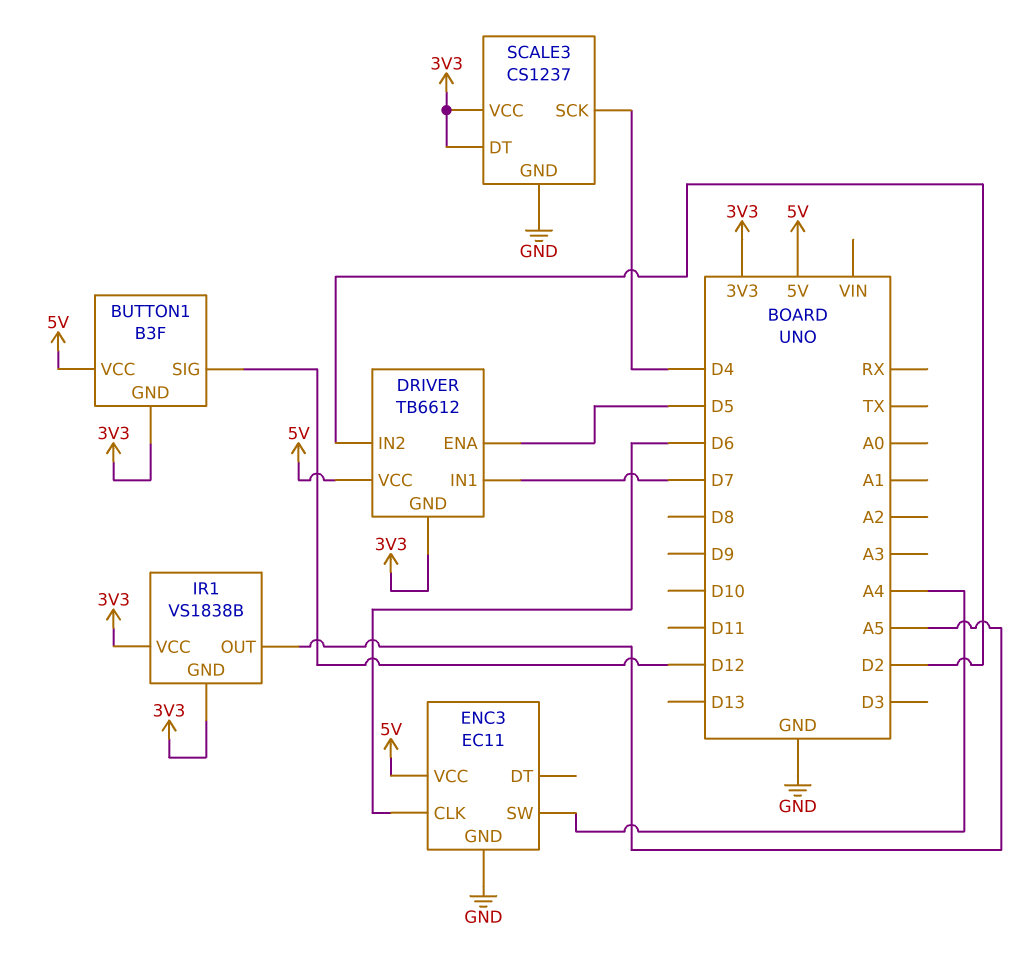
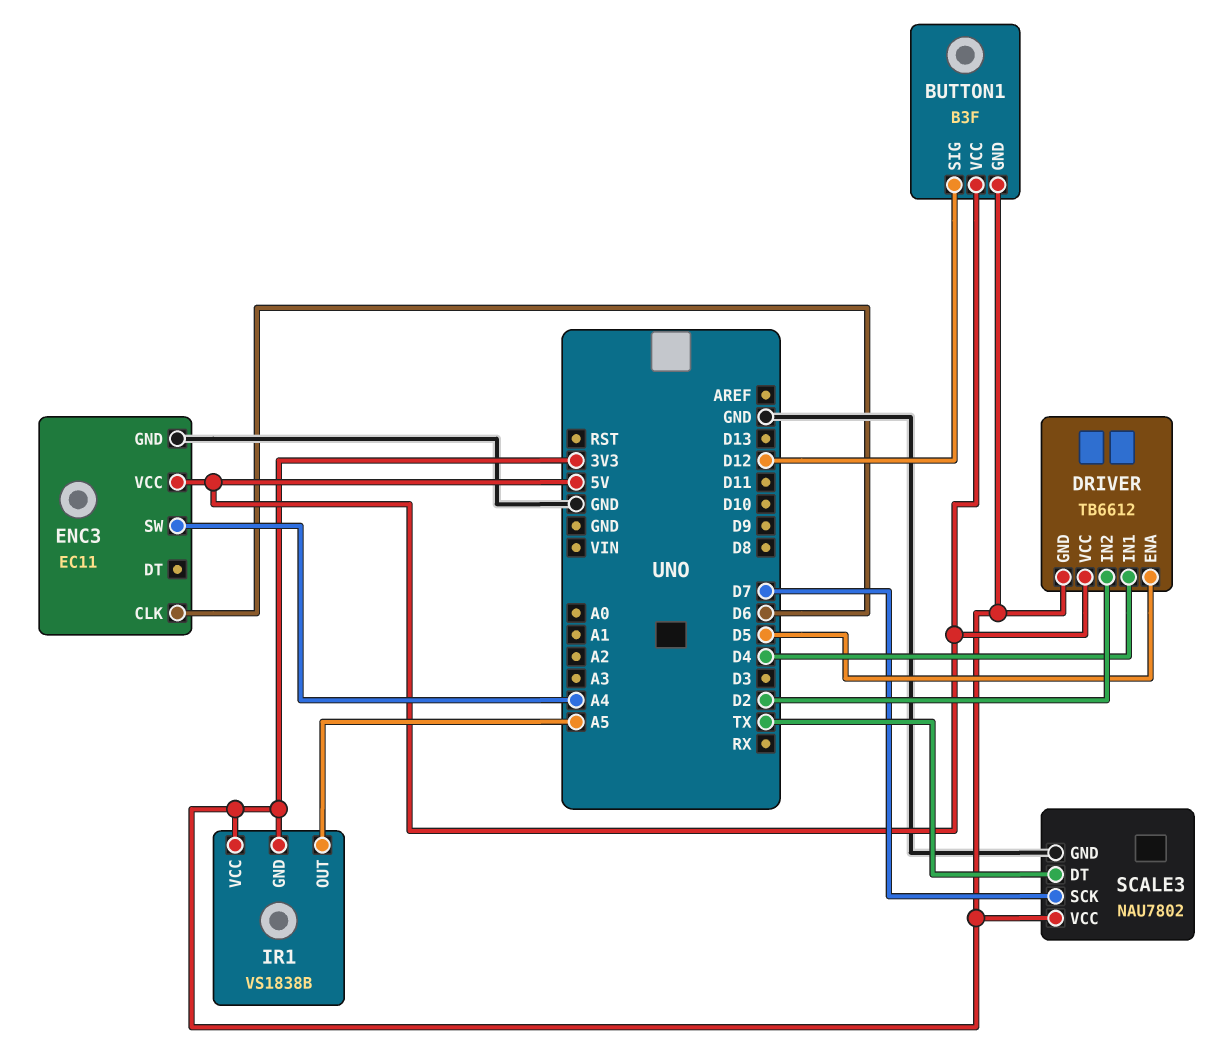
DRIVER pin IN1: D7 -> D4
SCALE3: CS1237 -> NAU7802
SCALE3 pin DT: 3V3 -> TX
SCALE3 pin SCK: D4 -> D7

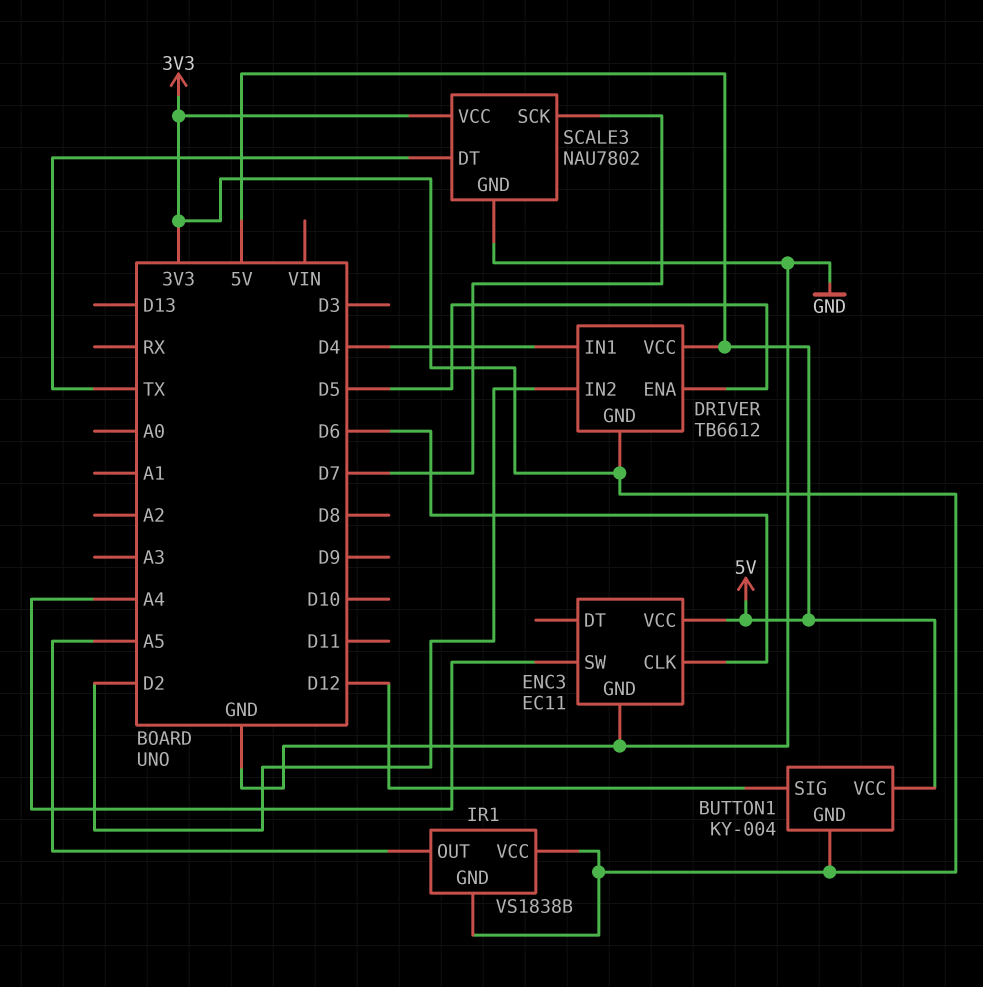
BUTTON1: B3F -> KY-004

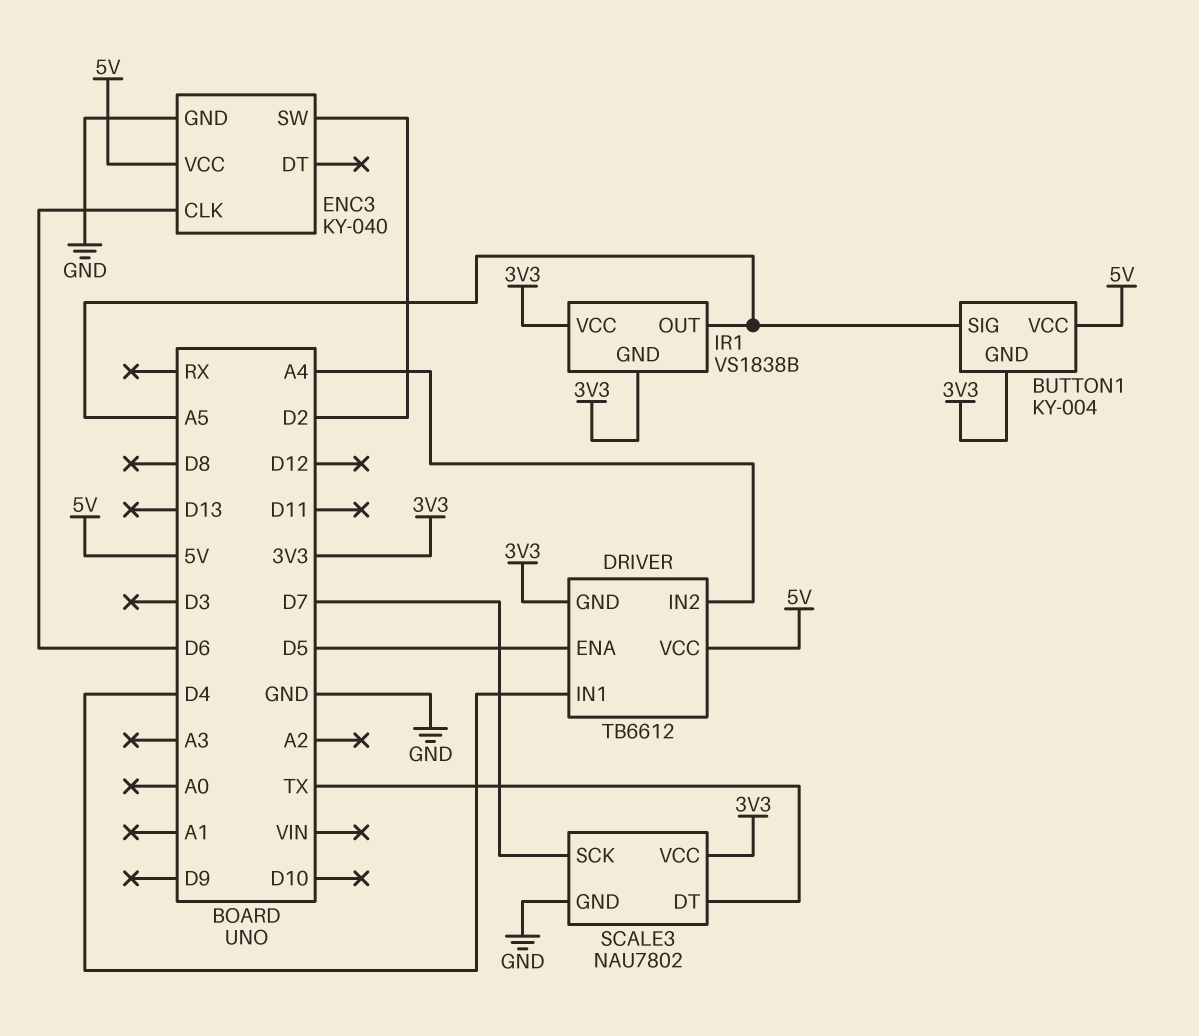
BUTTON1 pin SIG: D12 -> A5
DRIVER pin IN2: D2 -> A4
ENC3: EC11 -> KY-040
ENC3 pin SW: A4 -> D2

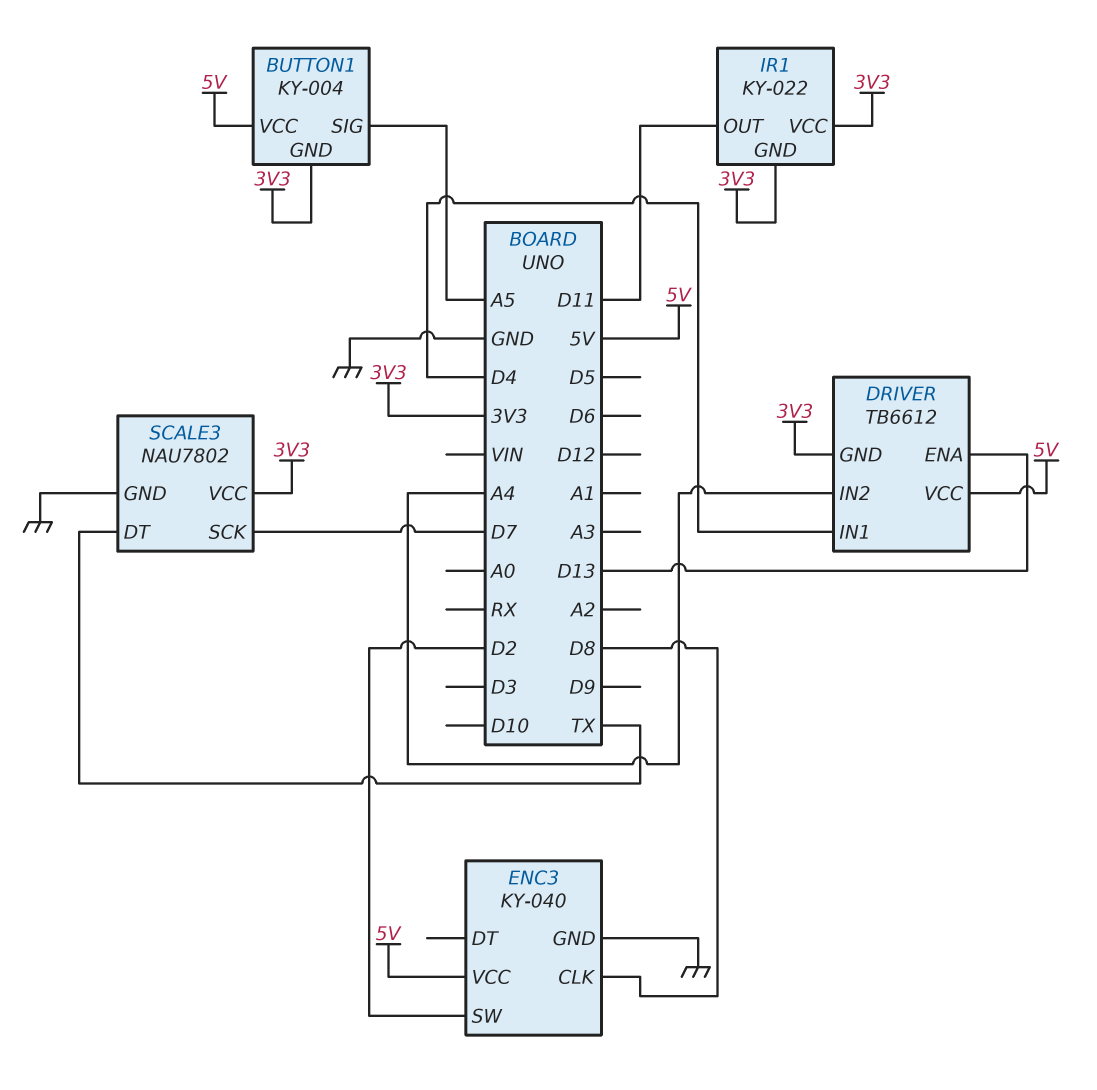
DRIVER pin ENA: D5 -> D13
ENC3 pin CLK: D6 -> D8
IR1: VS1838B -> KY-022
IR1 pin OUT: A5 -> D11

